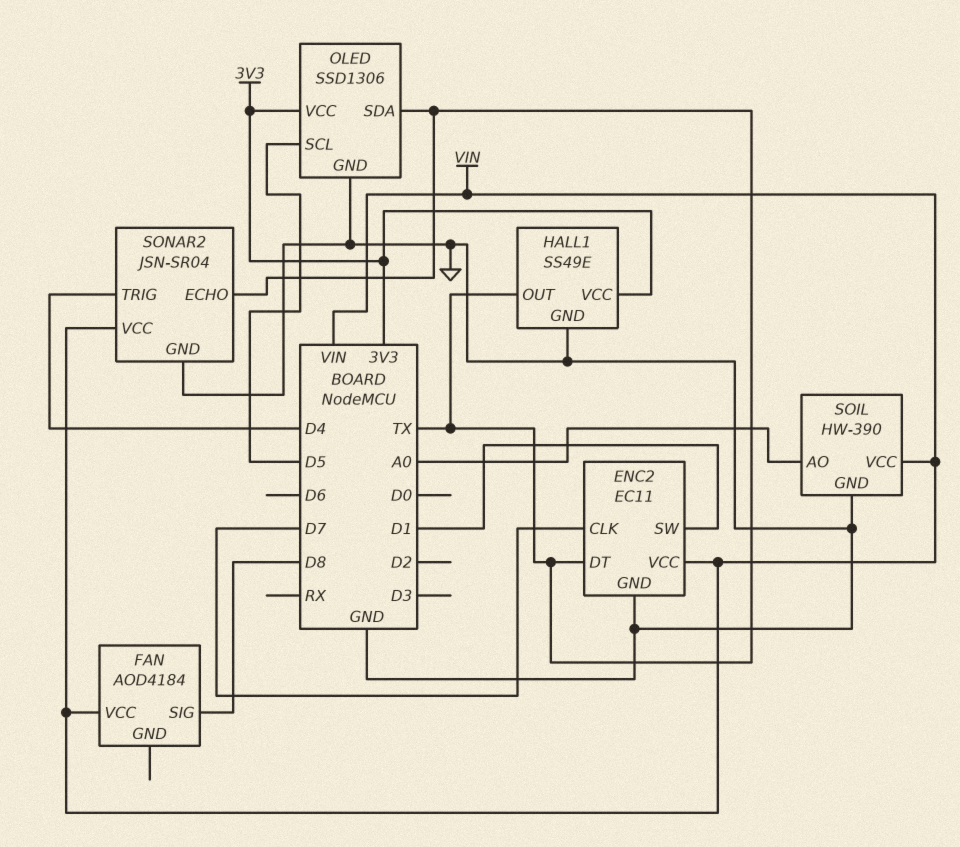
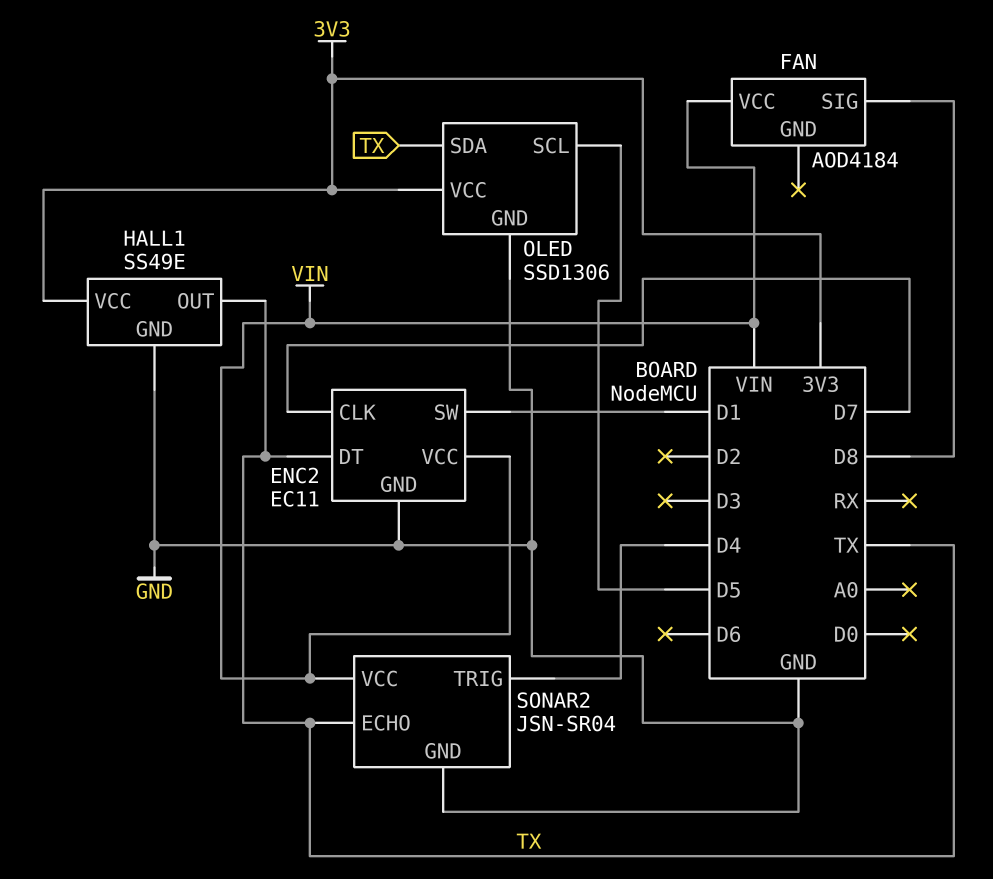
SOIL: HW-390 -> none
SOIL pin AO: A0 -> none
SOIL pin GND: GND -> none
SOIL pin VCC: VIN -> none

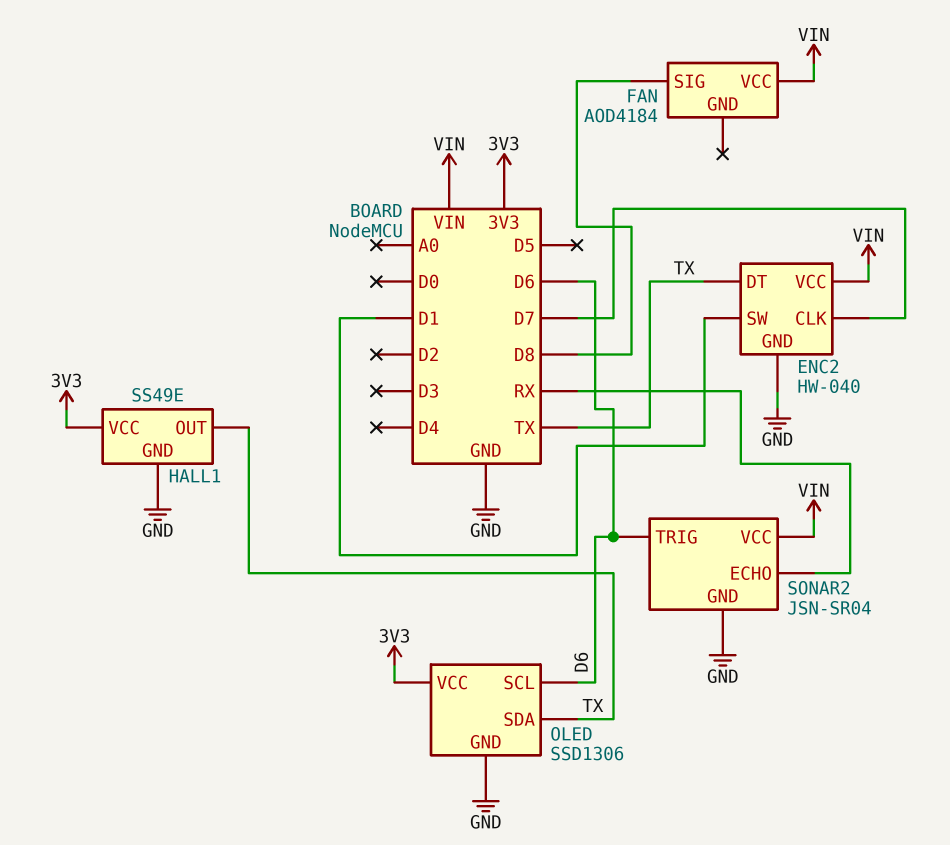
ENC2: EC11 -> HW-040
OLED pin SCL: D5 -> D6
SONAR2 pin ECHO: TX -> RX
SONAR2 pin TRIG: D4 -> D6

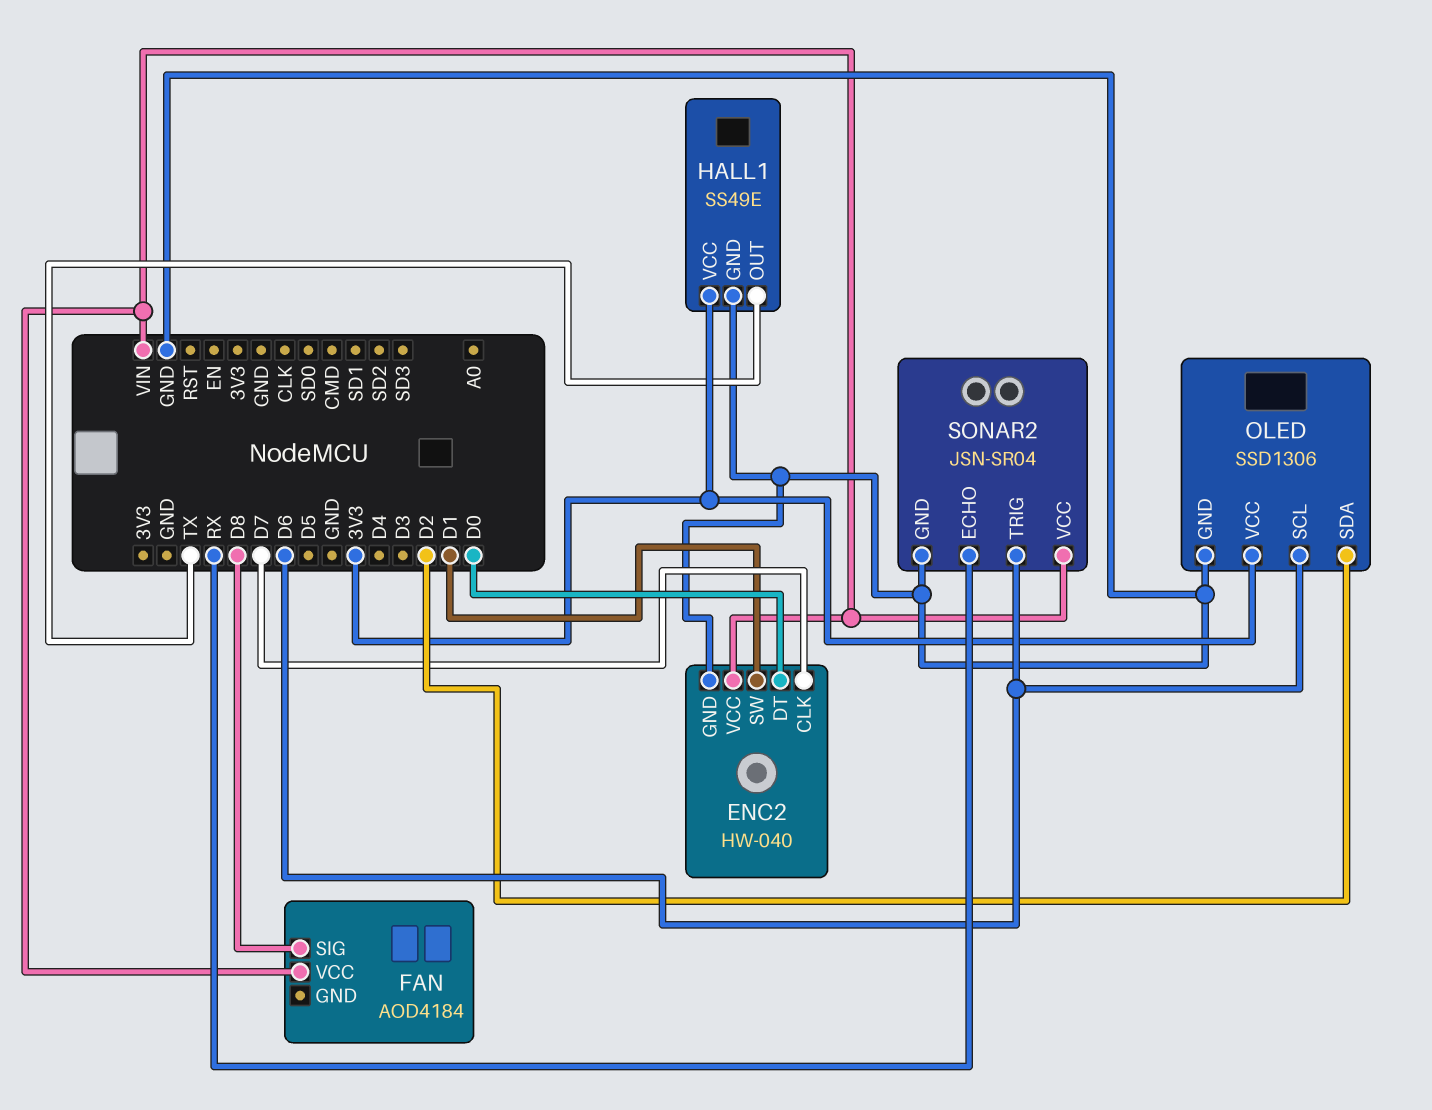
ENC2 pin DT: TX -> D0
OLED pin SDA: TX -> D2

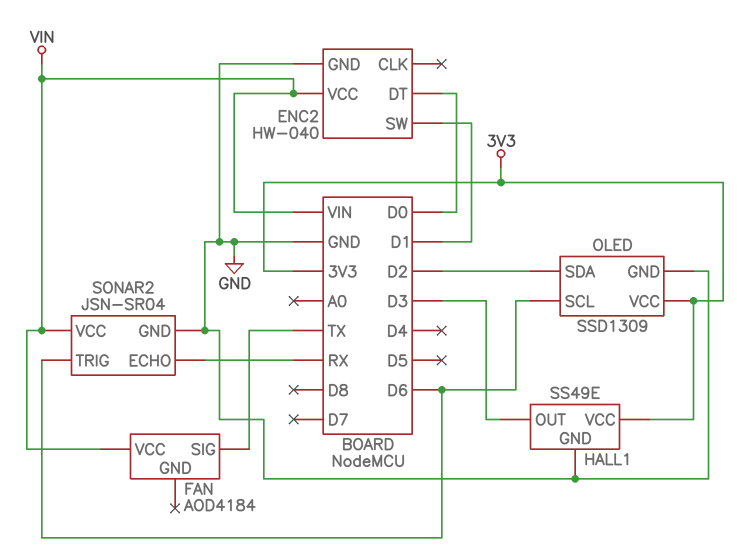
ENC2 pin CLK: D7 -> none
FAN pin SIG: D8 -> TX
HALL1 pin OUT: TX -> D3
OLED: SSD1306 -> SSD1309

